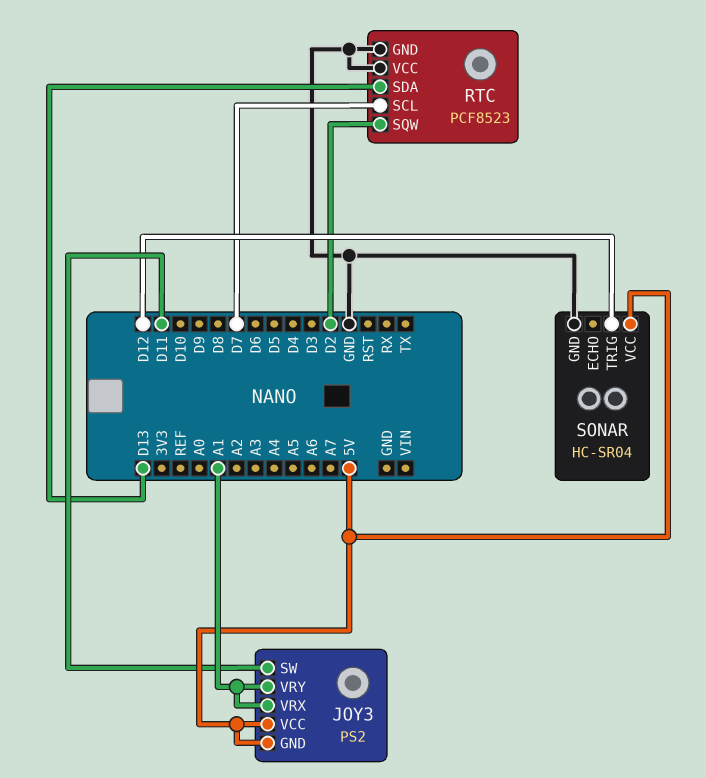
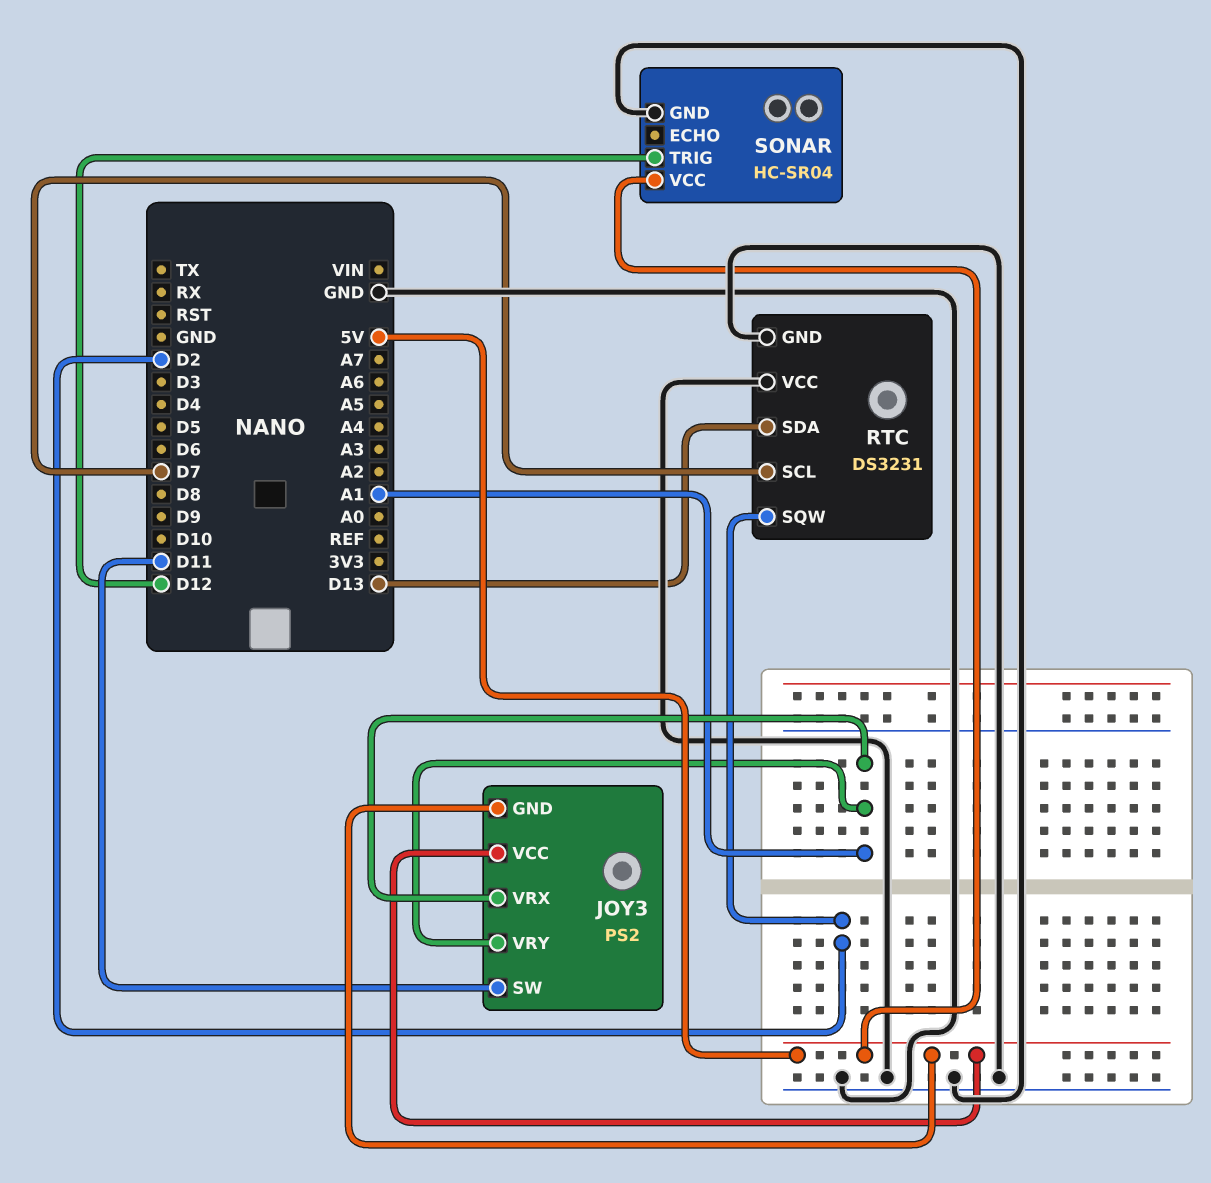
RTC: PCF8523 -> DS3231

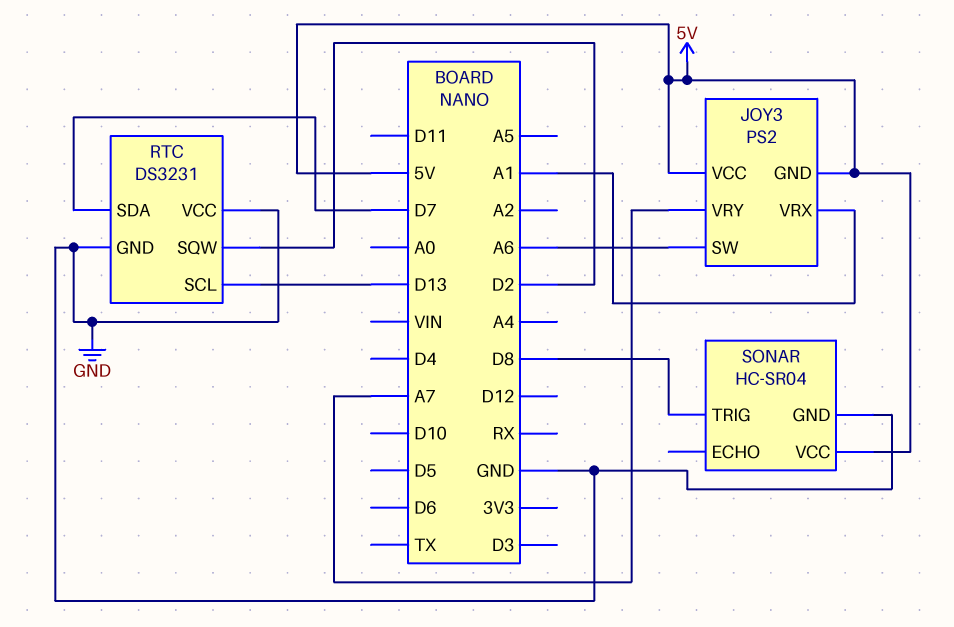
JOY3 pin SW: D11 -> A6
JOY3 pin VRY: A1 -> A7
RTC pin SCL: D7 -> D13
RTC pin SDA: D13 -> D7
SONAR pin TRIG: D12 -> D8

